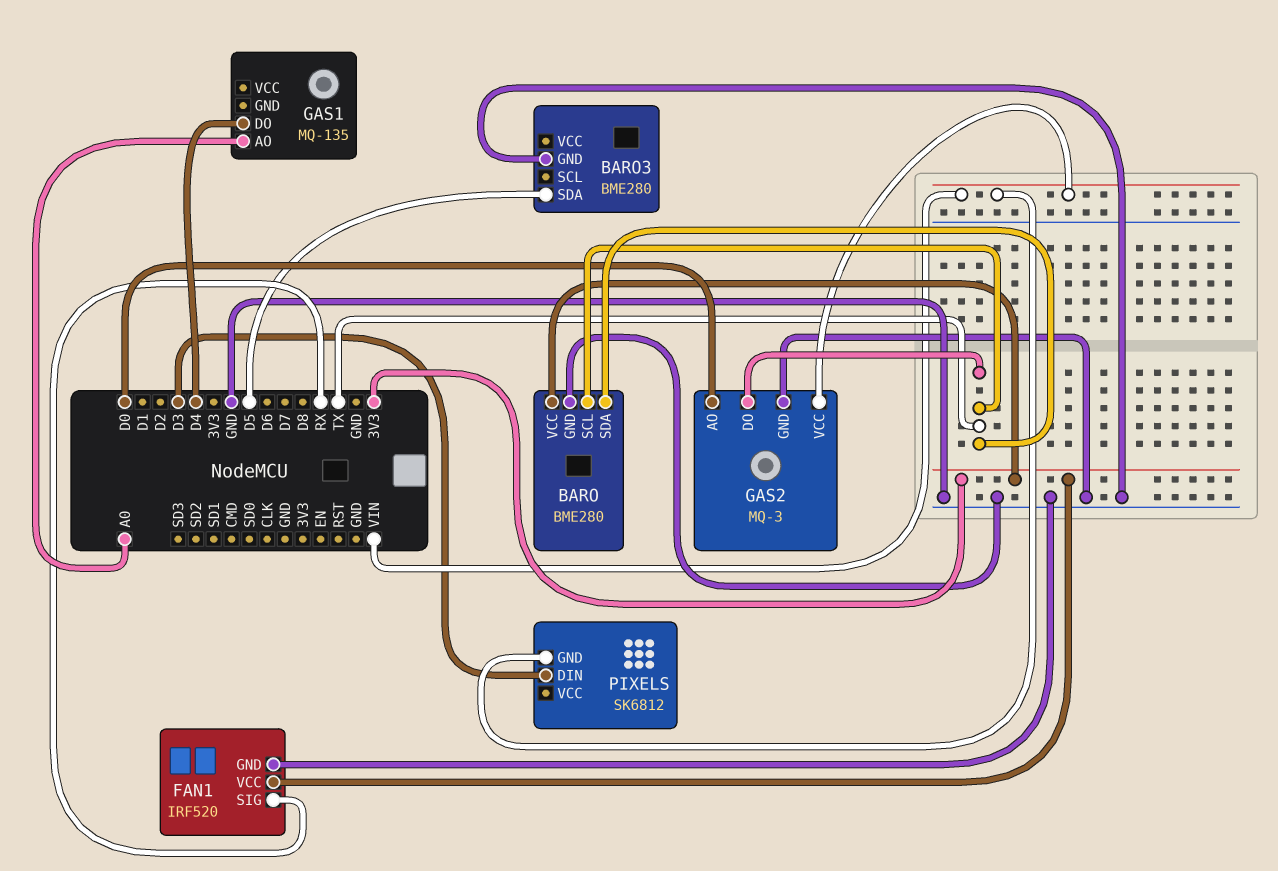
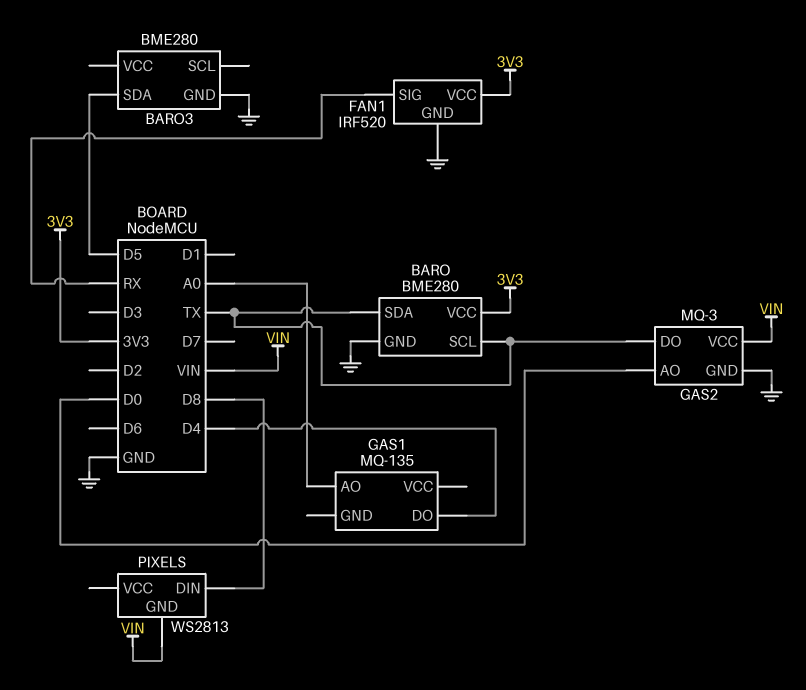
PIXELS: SK6812 -> WS2813
PIXELS pin DIN: D3 -> D8

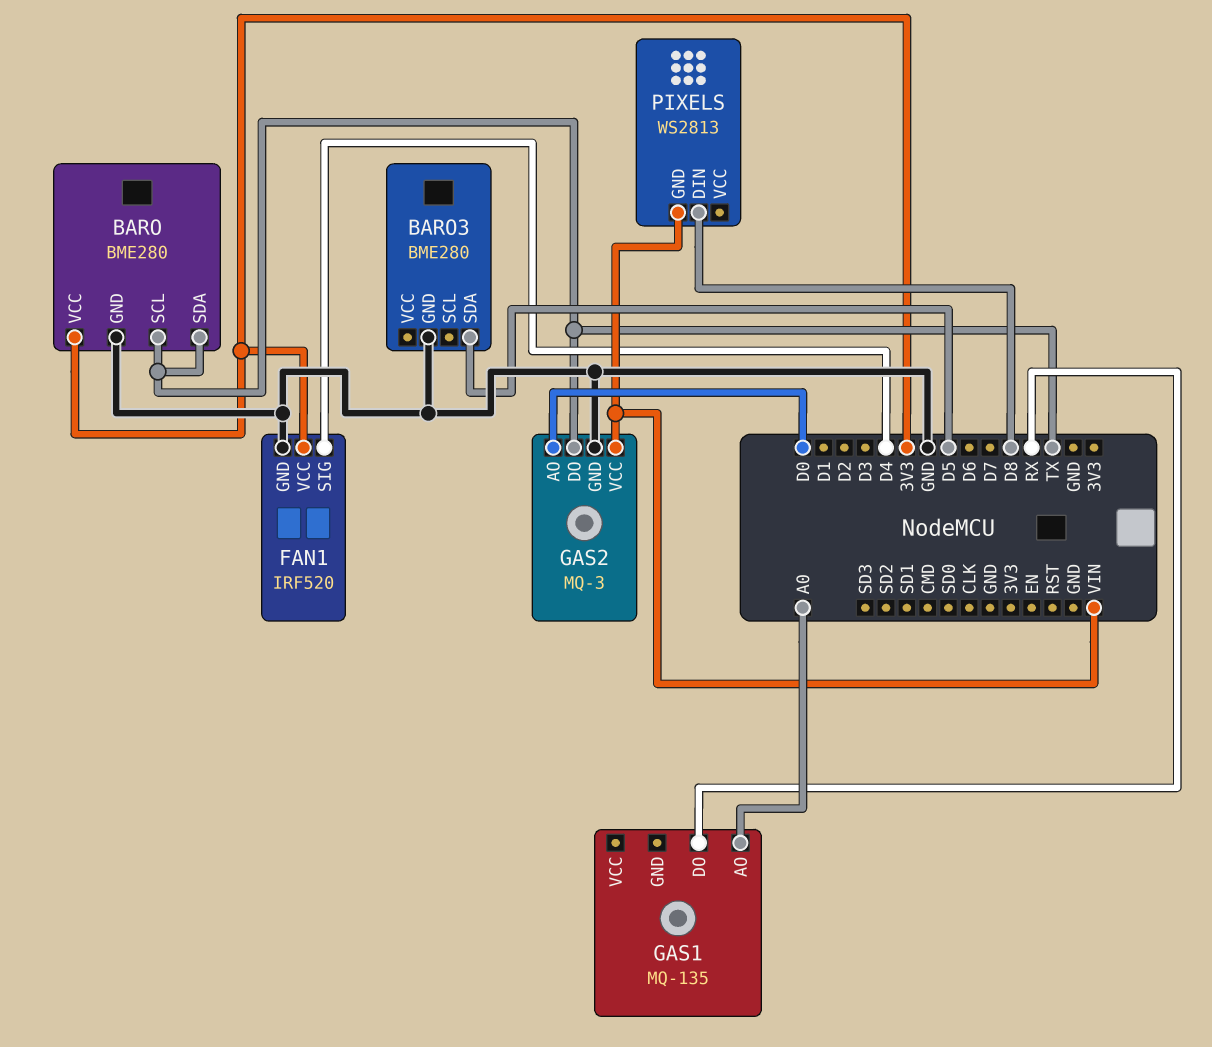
FAN1 pin SIG: RX -> D4
GAS1 pin DO: D4 -> RX

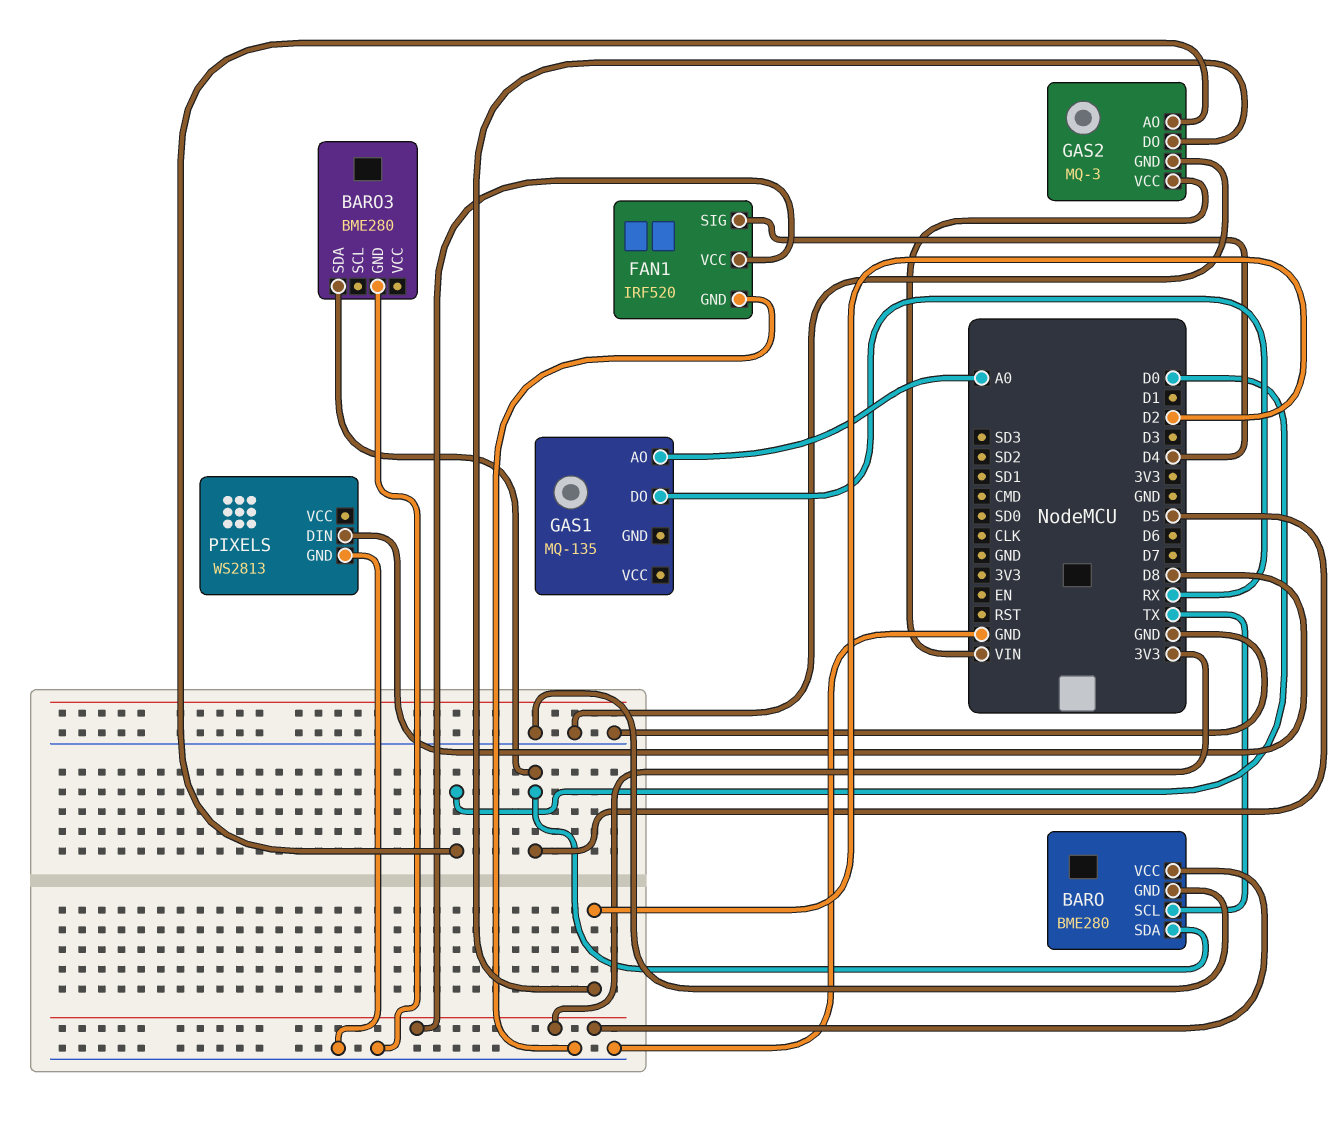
BARO pin SDA: TX -> D5
GAS2 pin DO: TX -> D2
PIXELS pin GND: VIN -> GND

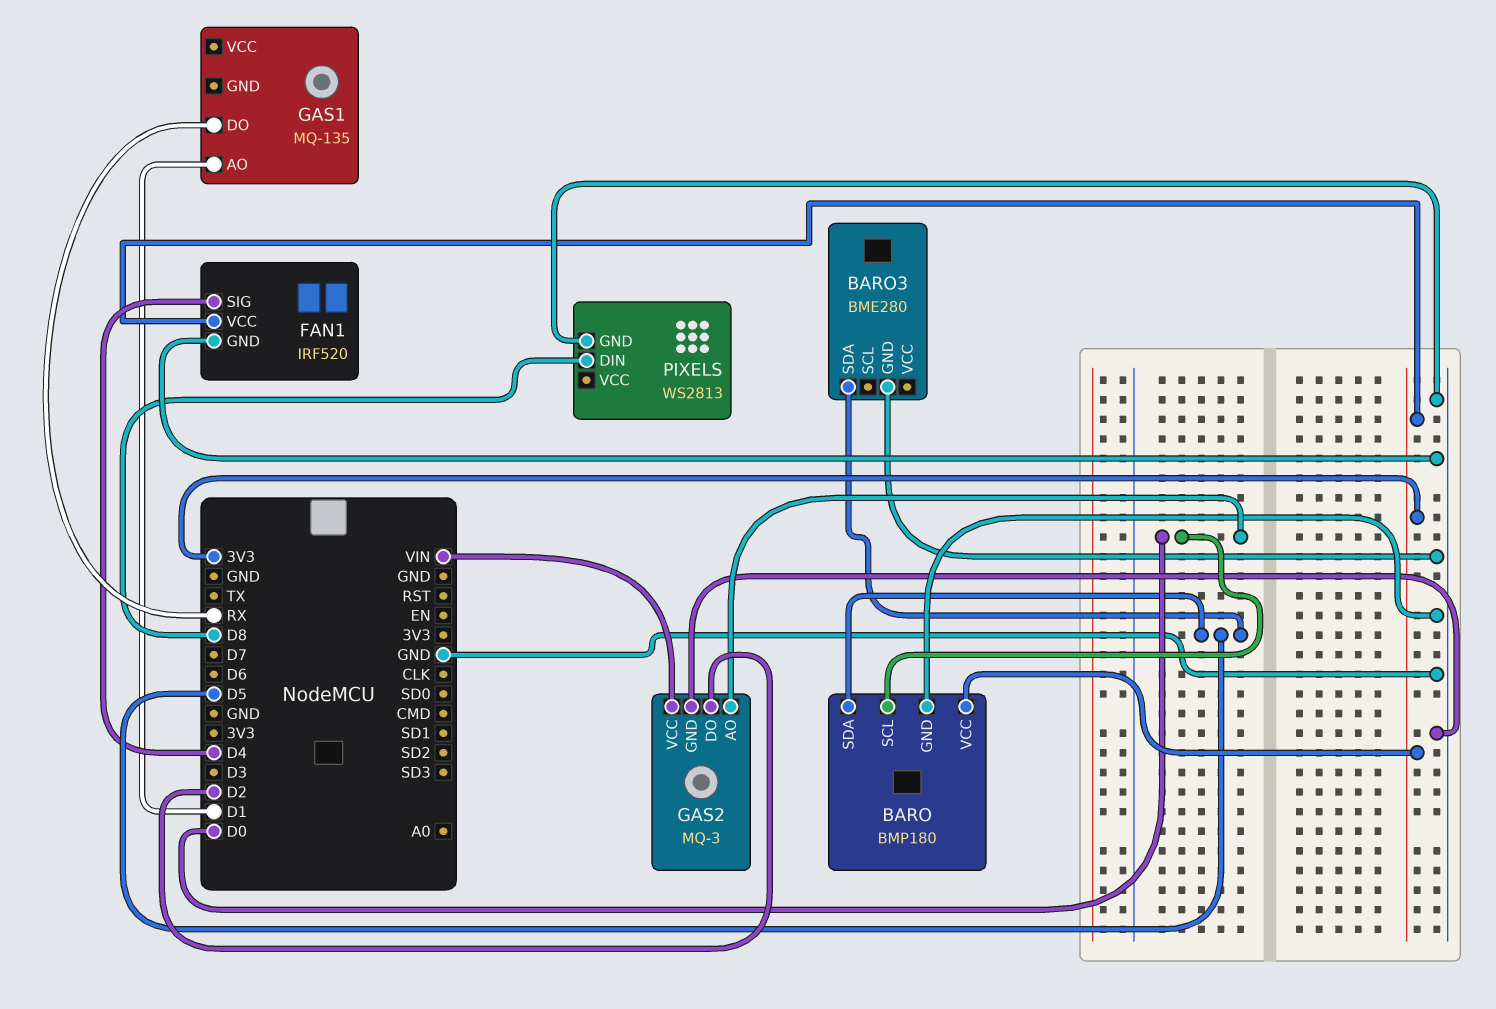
BARO: BME280 -> BMP180
BARO pin SCL: TX -> D0
GAS1 pin AO: A0 -> D1

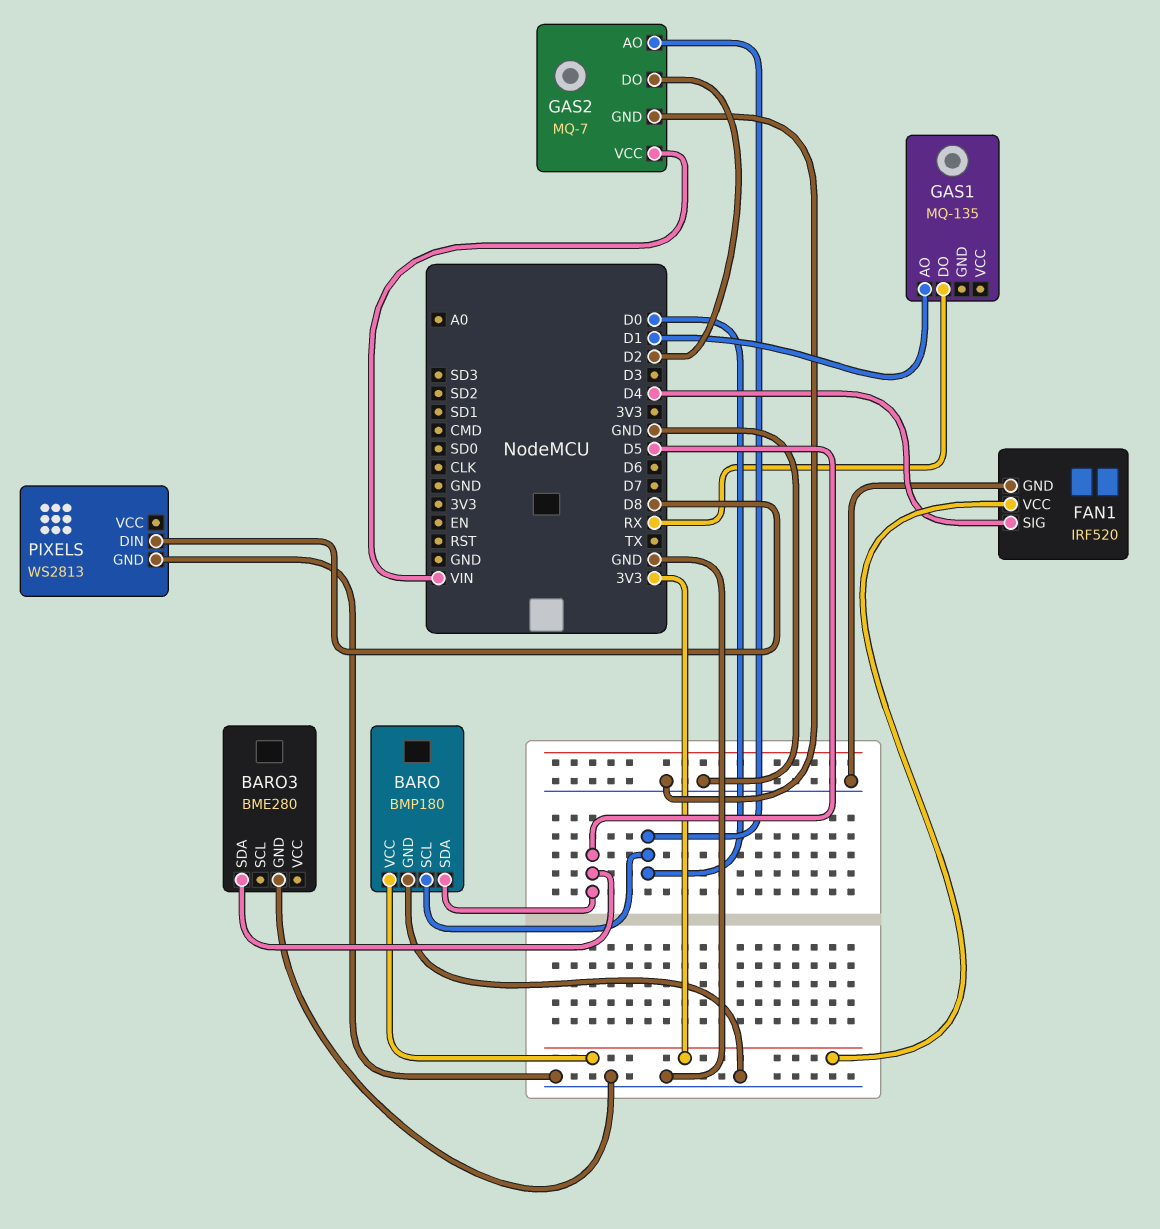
GAS2: MQ-3 -> MQ-7

